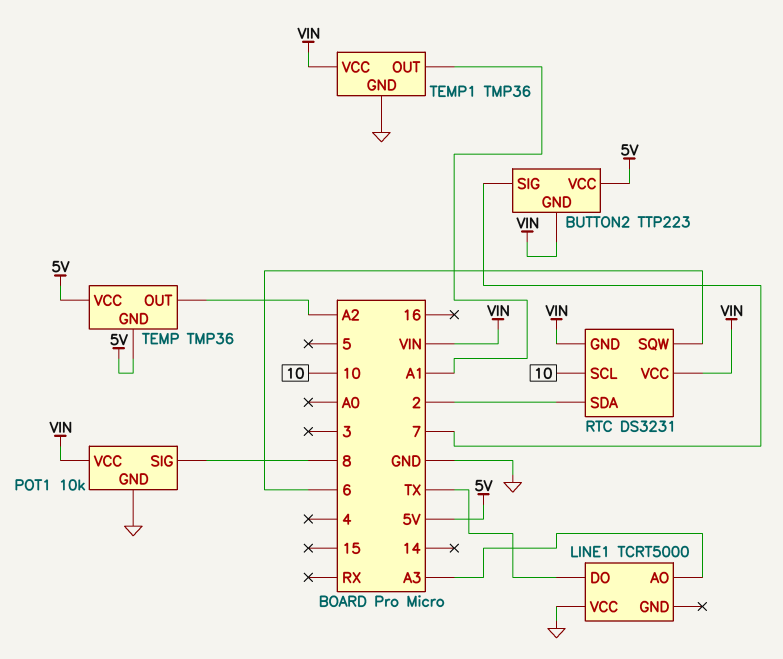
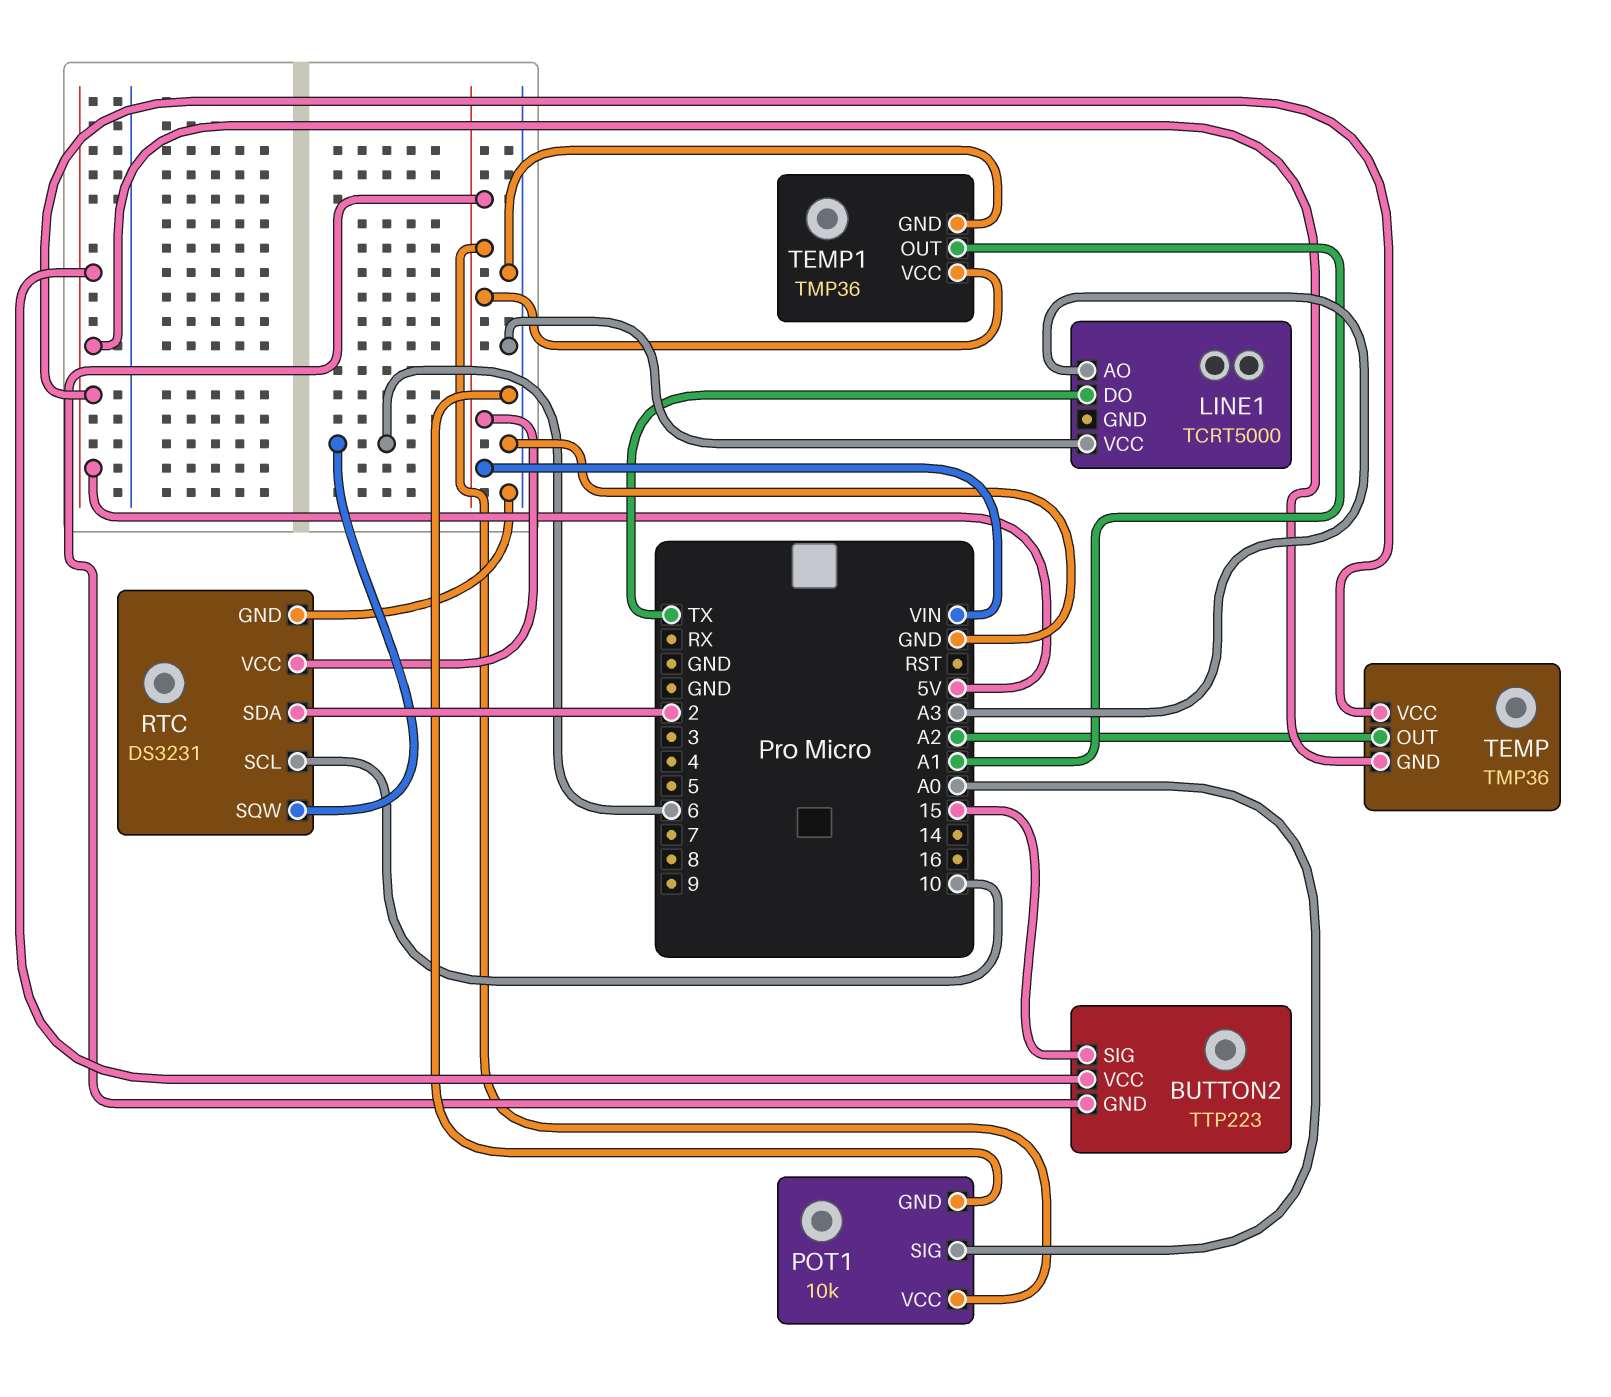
BUTTON2 pin SIG: 7 -> 15
POT1 pin SIG: 8 -> A0
RTC pin GND: VIN -> GND

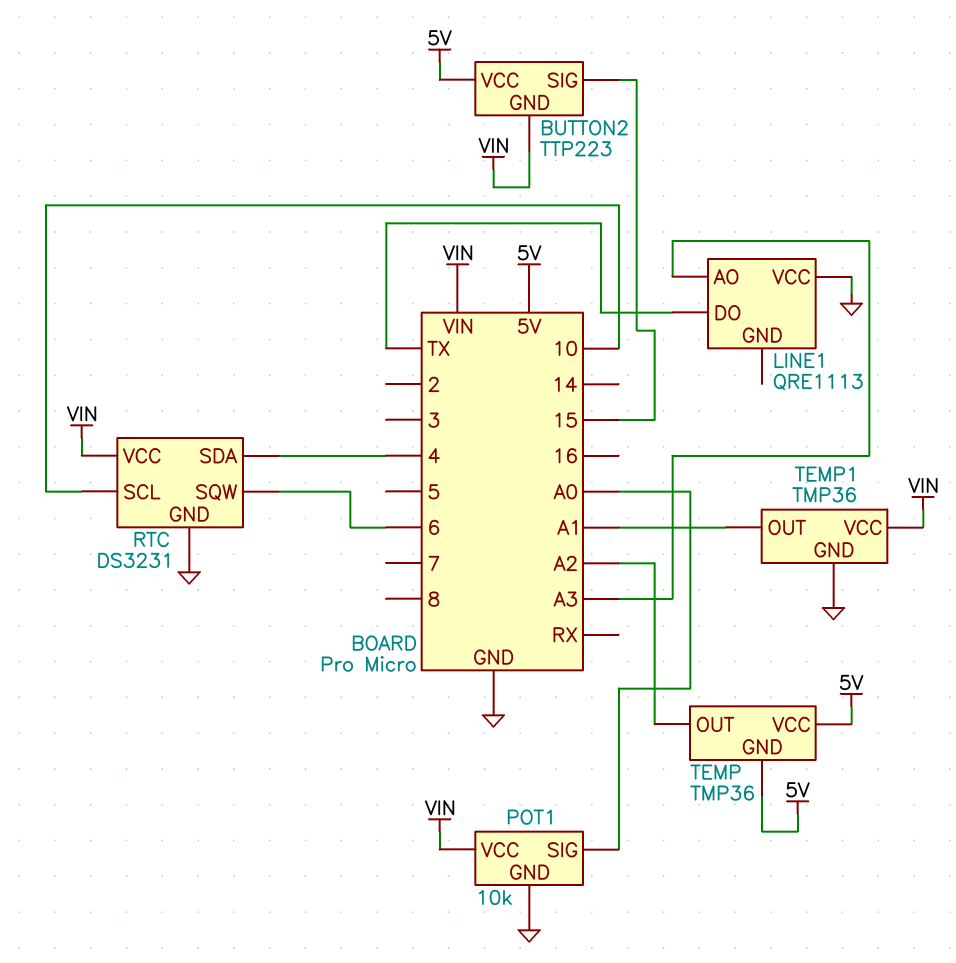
LINE1: TCRT5000 -> QRE1113
RTC pin SDA: 2 -> 4

